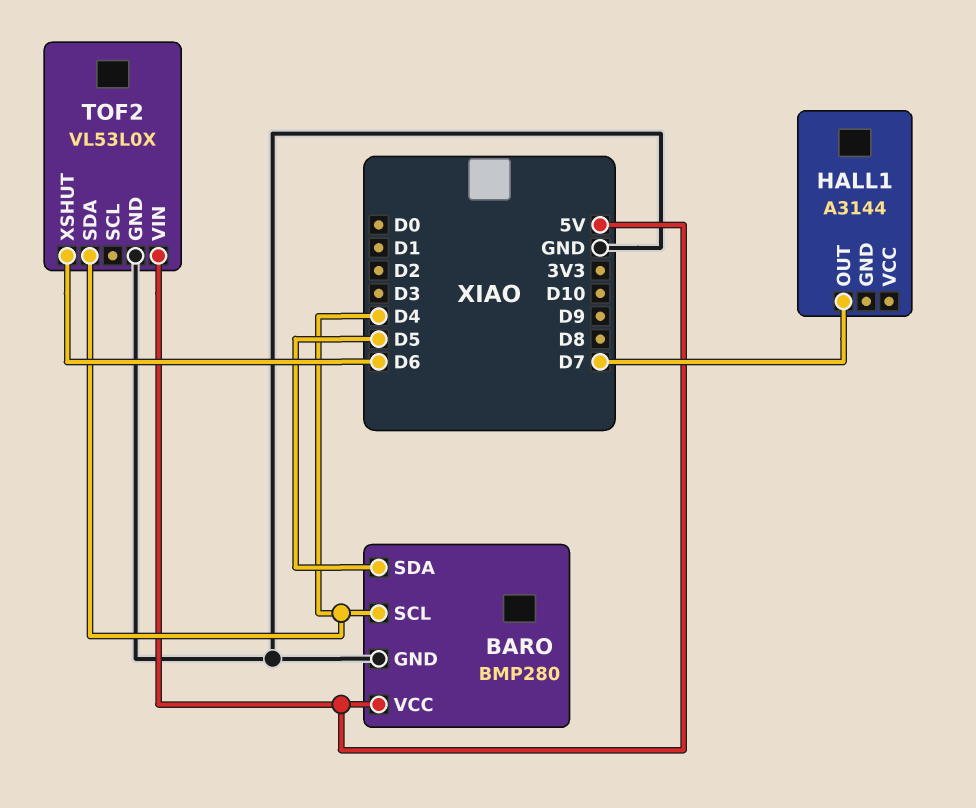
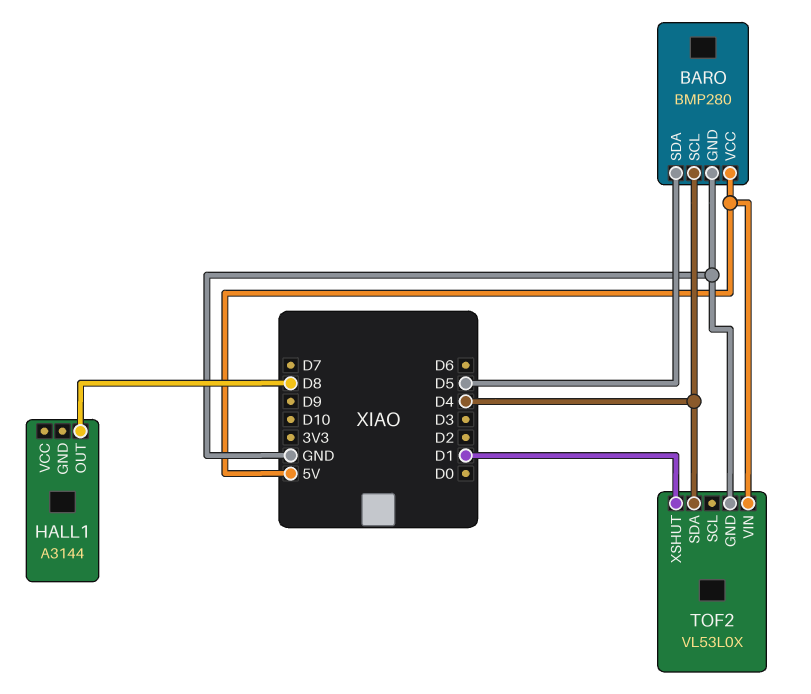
HALL1 pin OUT: D7 -> D8
TOF2 pin XSHUT: D6 -> D1

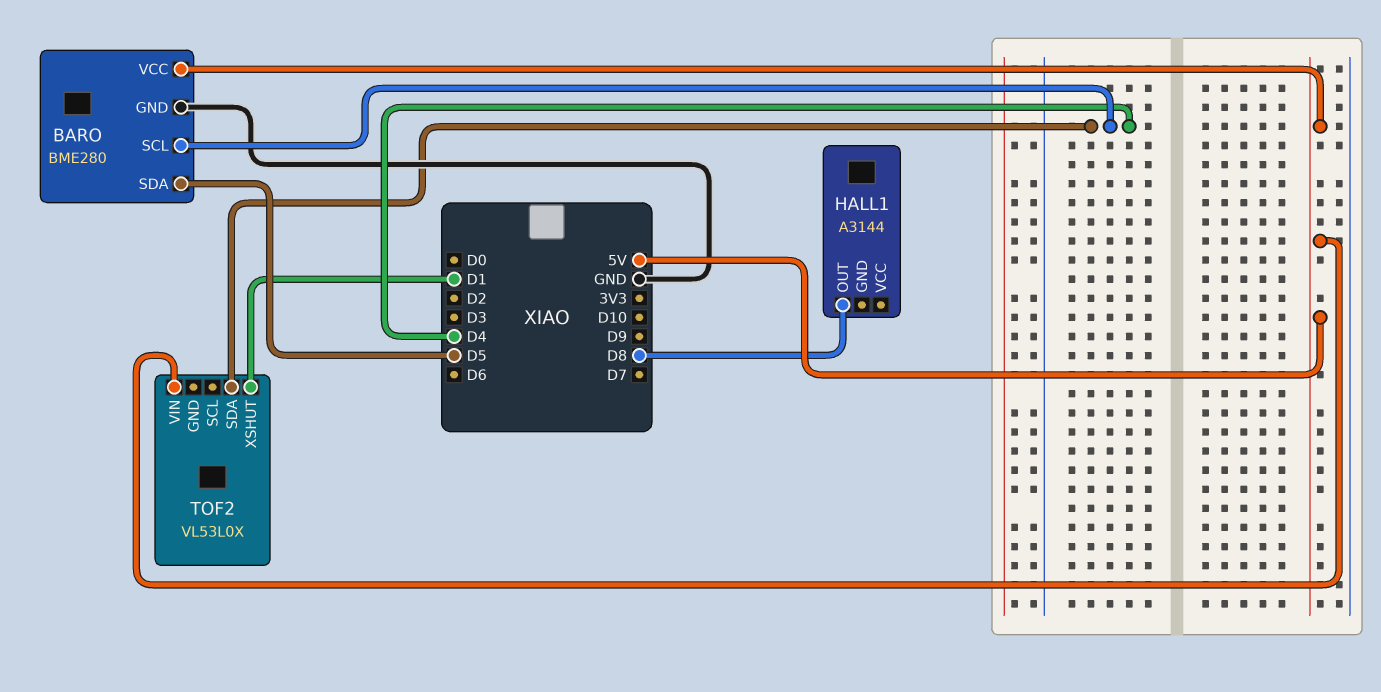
BARO: BMP280 -> BME280
TOF2 pin GND: GND -> none

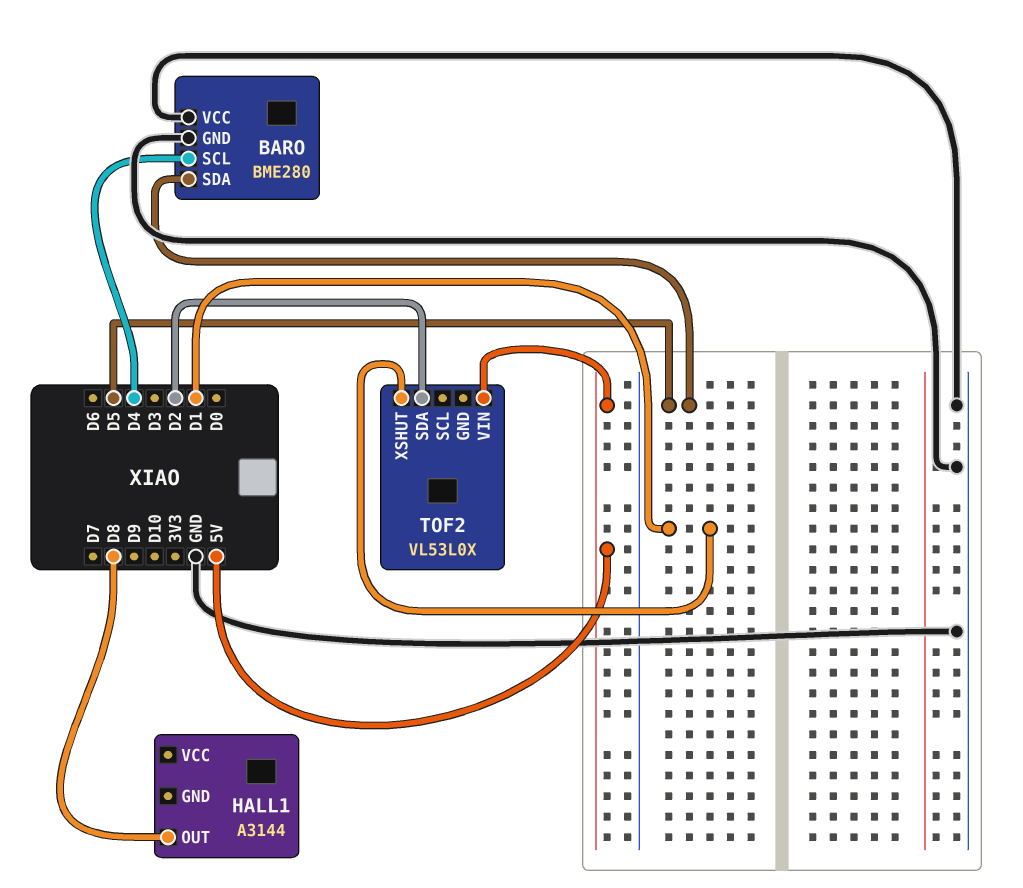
BARO pin VCC: 5V -> GND
TOF2 pin SDA: D4 -> D2

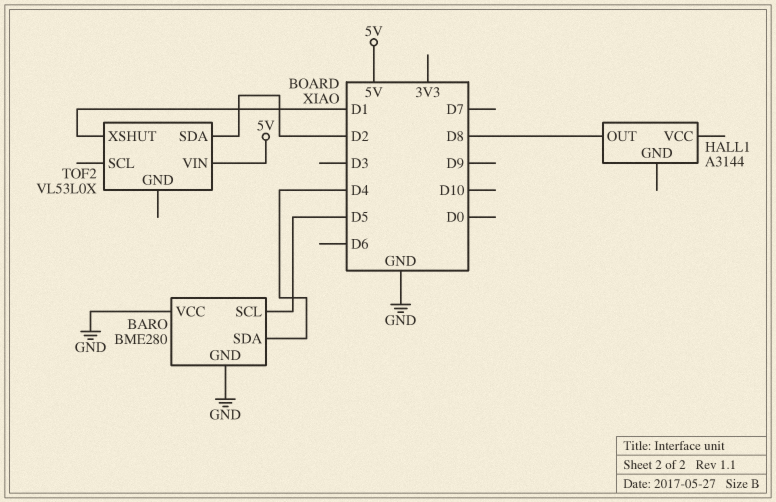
BARO pin SCL: D4 -> D5
BARO pin SDA: D5 -> D4

